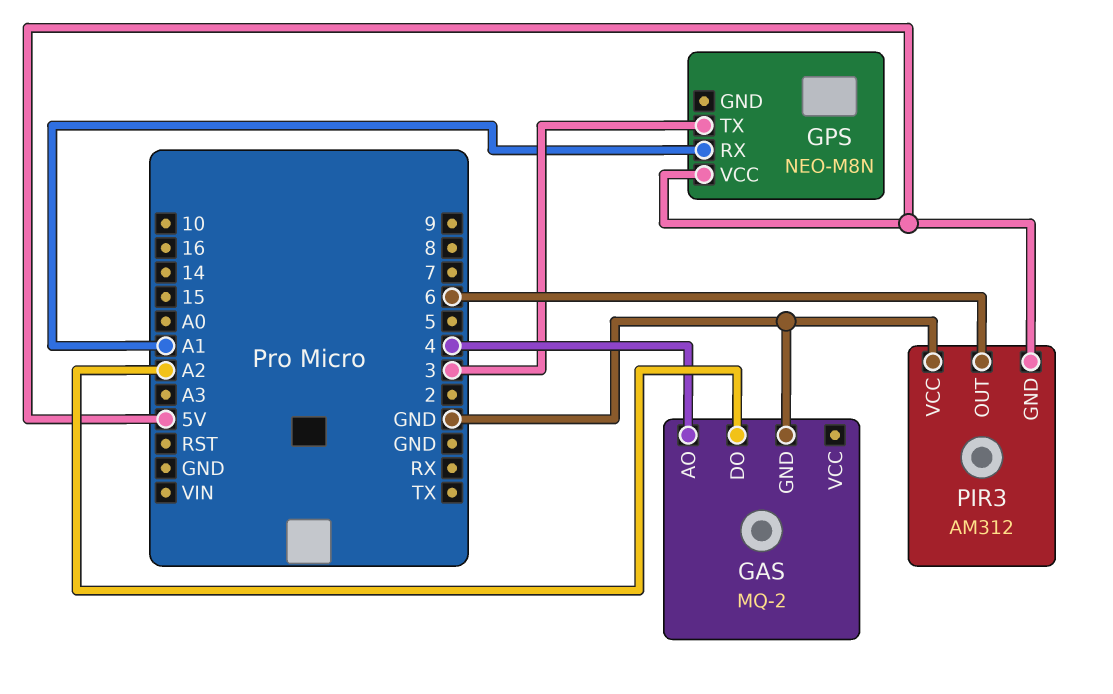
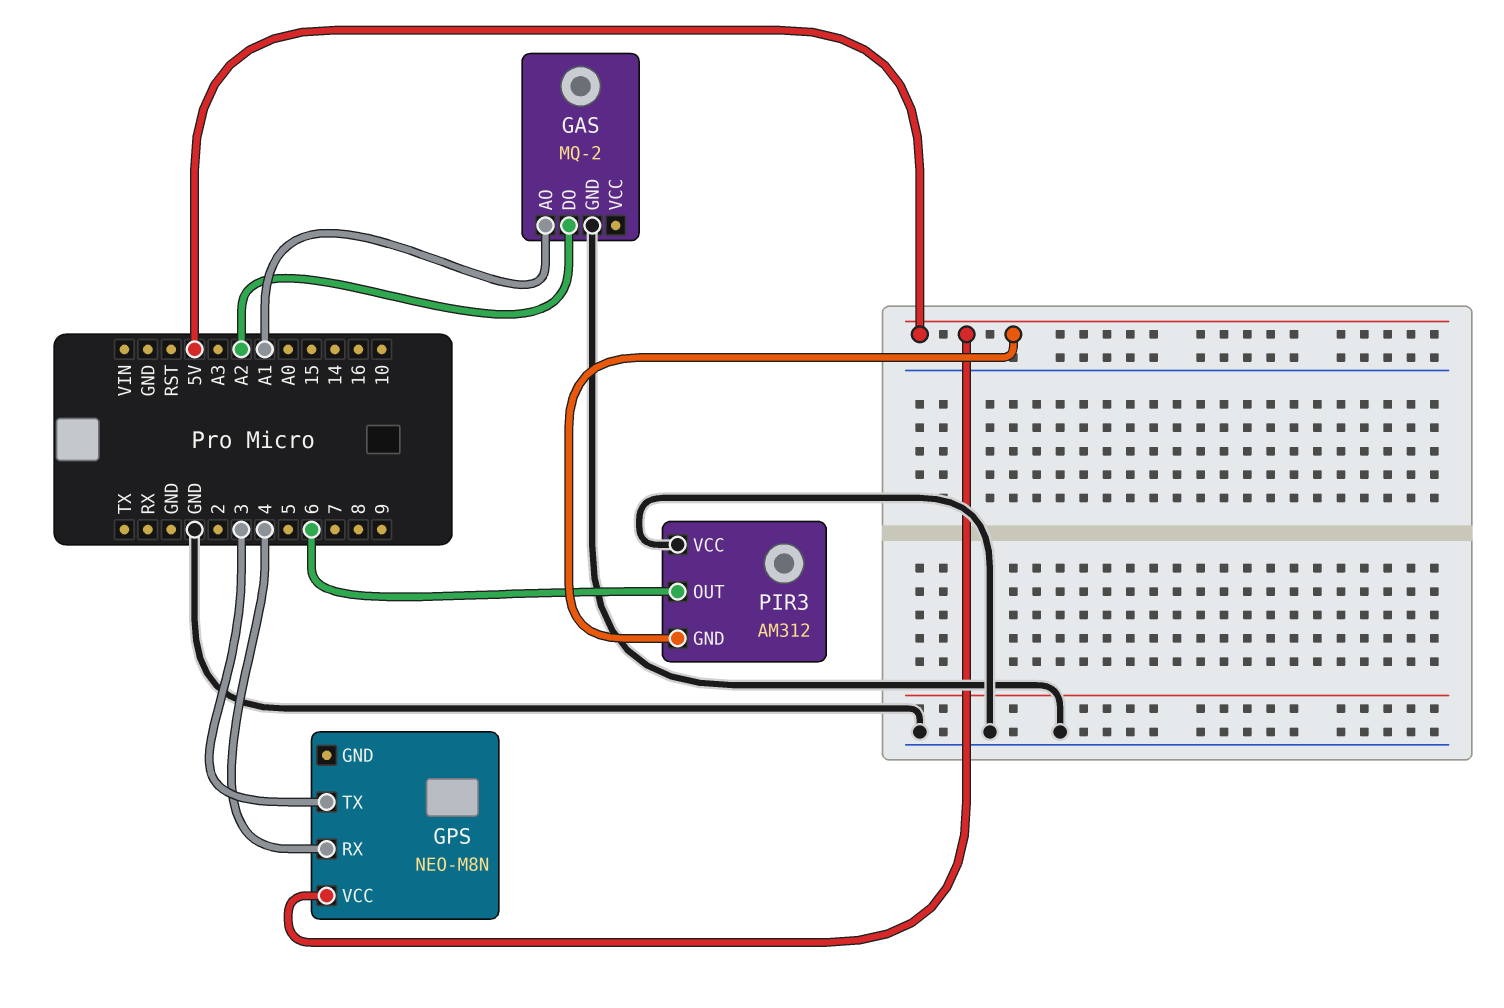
GAS pin AO: 4 -> A1
GPS pin RX: A1 -> 4

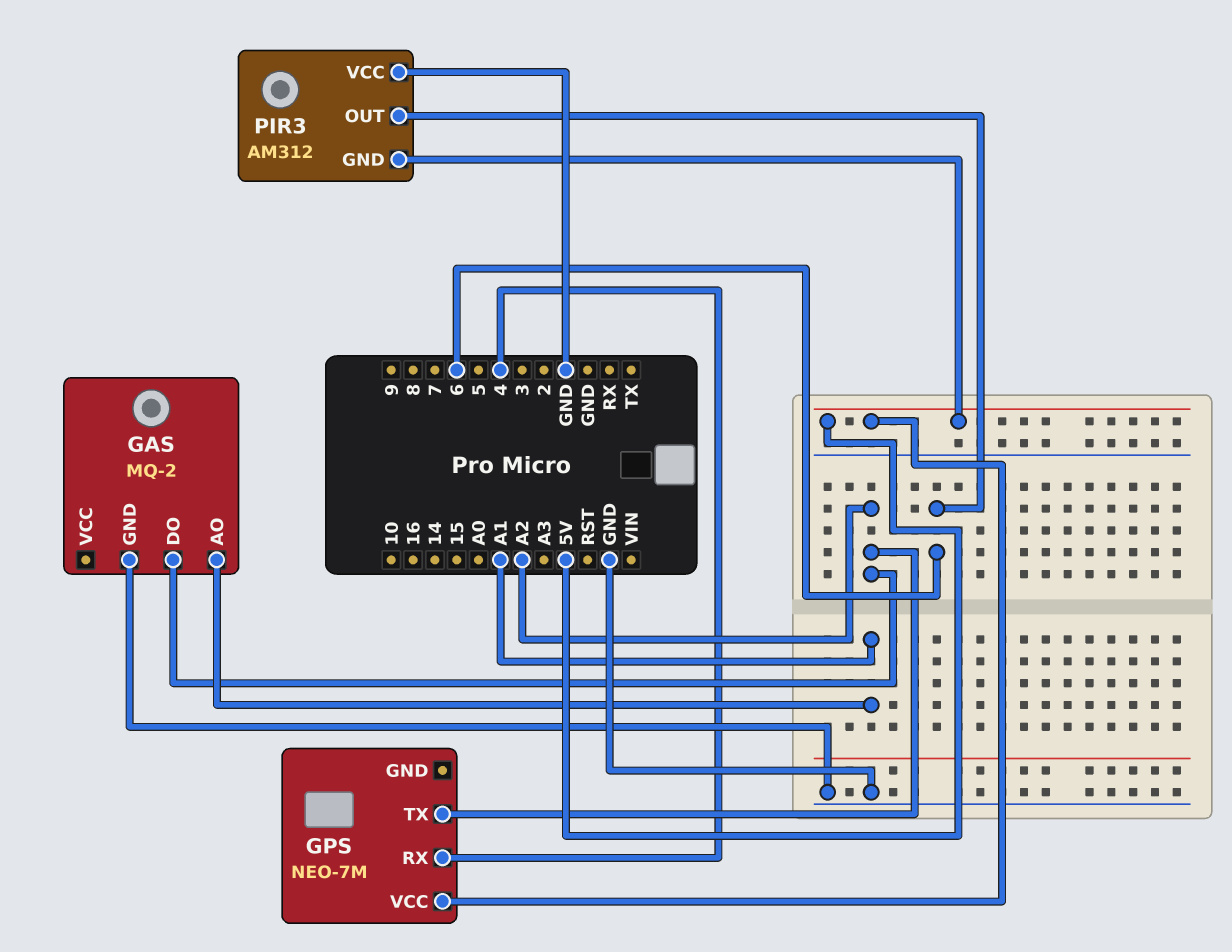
GPS: NEO-M8N -> NEO-7M
GPS pin TX: 3 -> A2

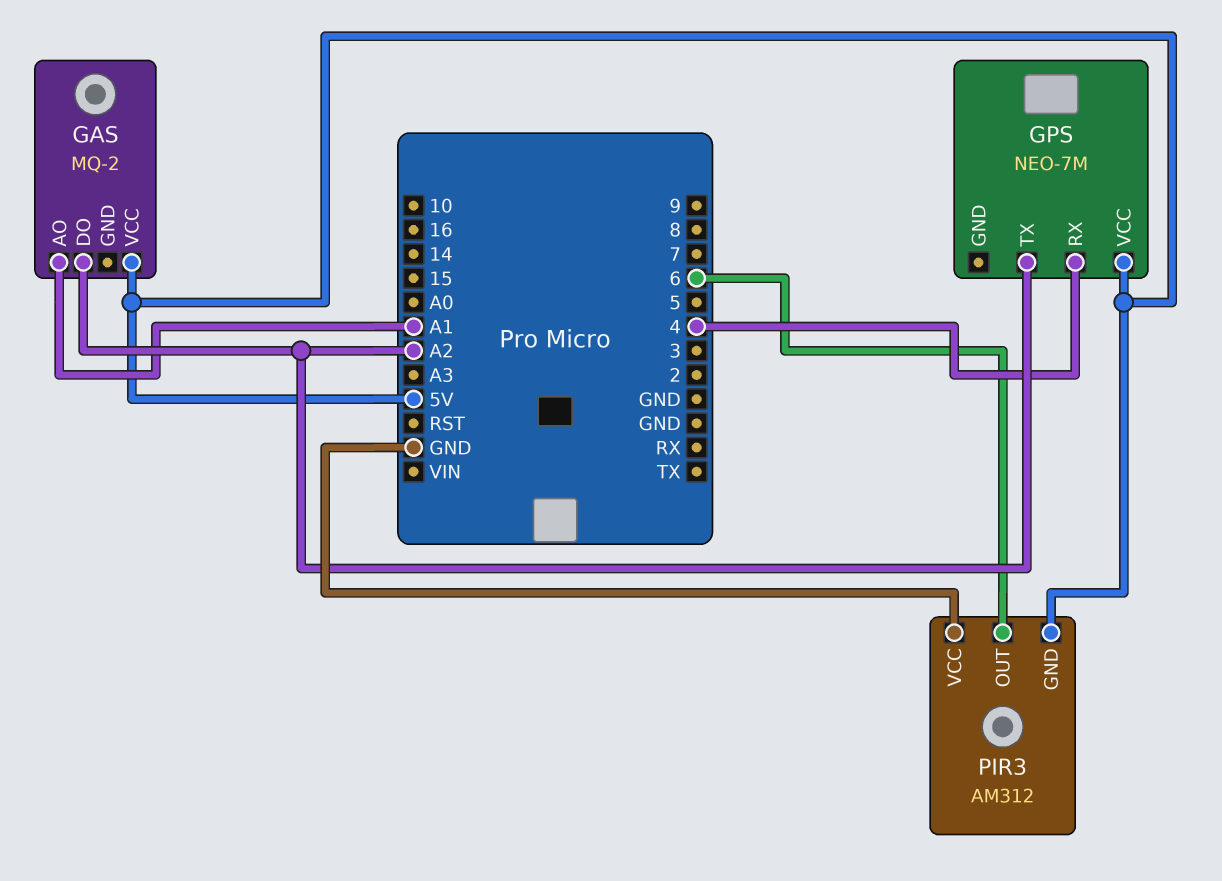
GAS pin GND: GND -> none
GAS pin VCC: none -> 5V

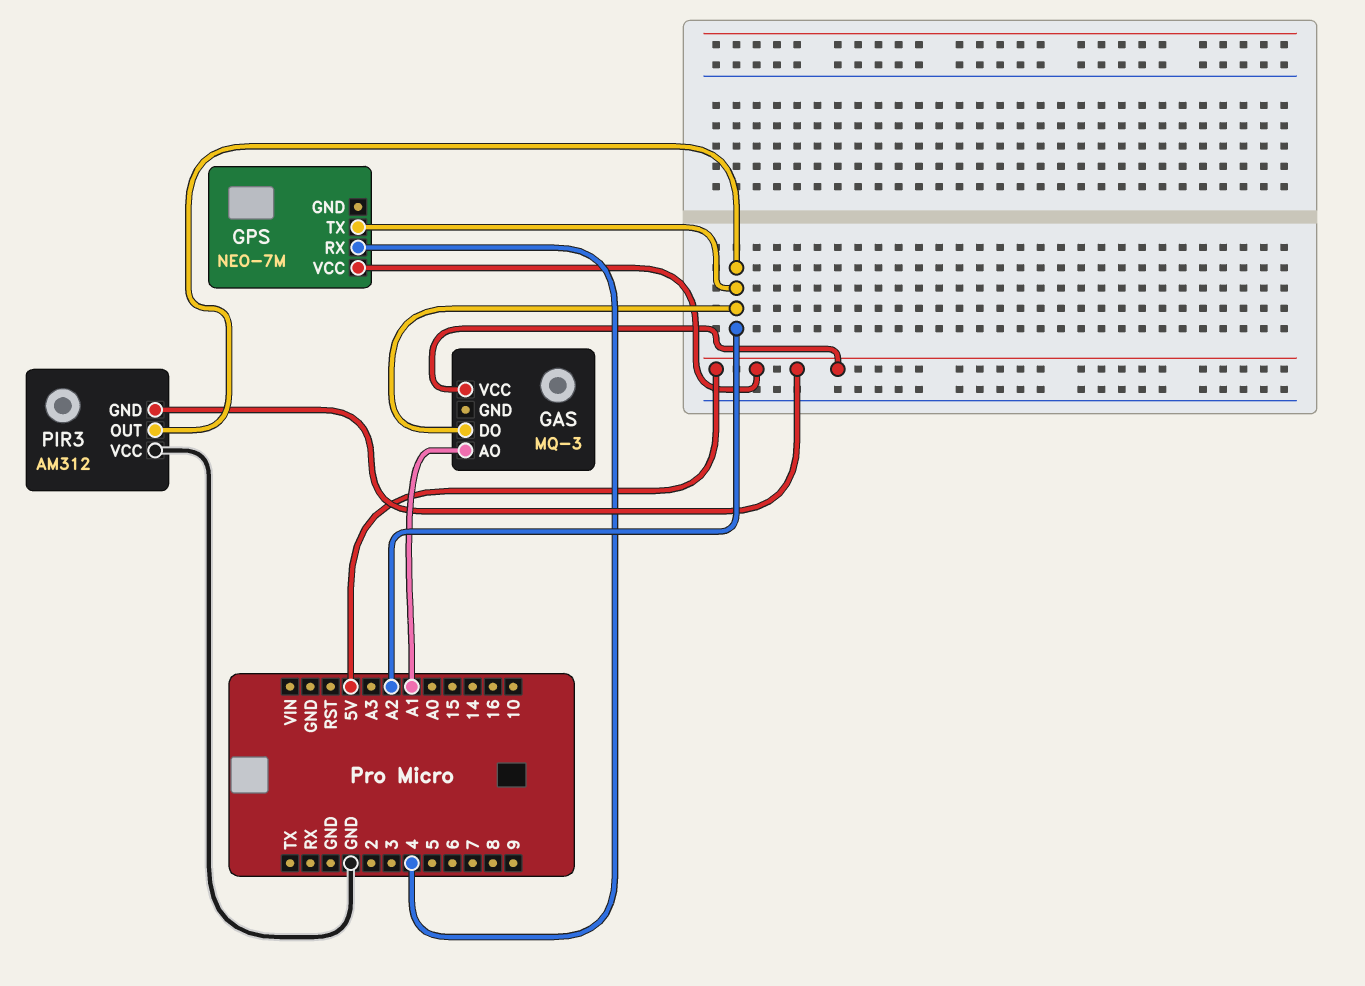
GAS: MQ-2 -> MQ-3
PIR3 pin OUT: 6 -> A2

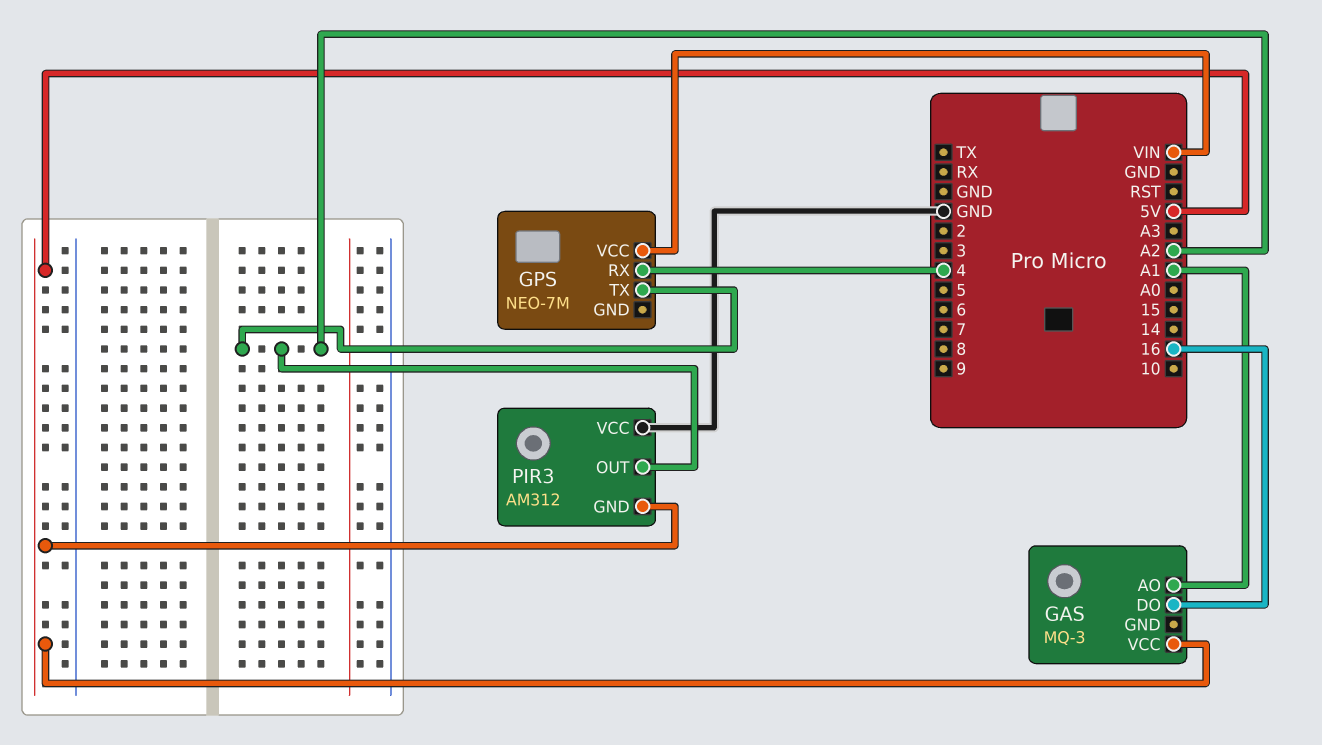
GAS pin DO: A2 -> 16
GPS pin VCC: 5V -> VIN

